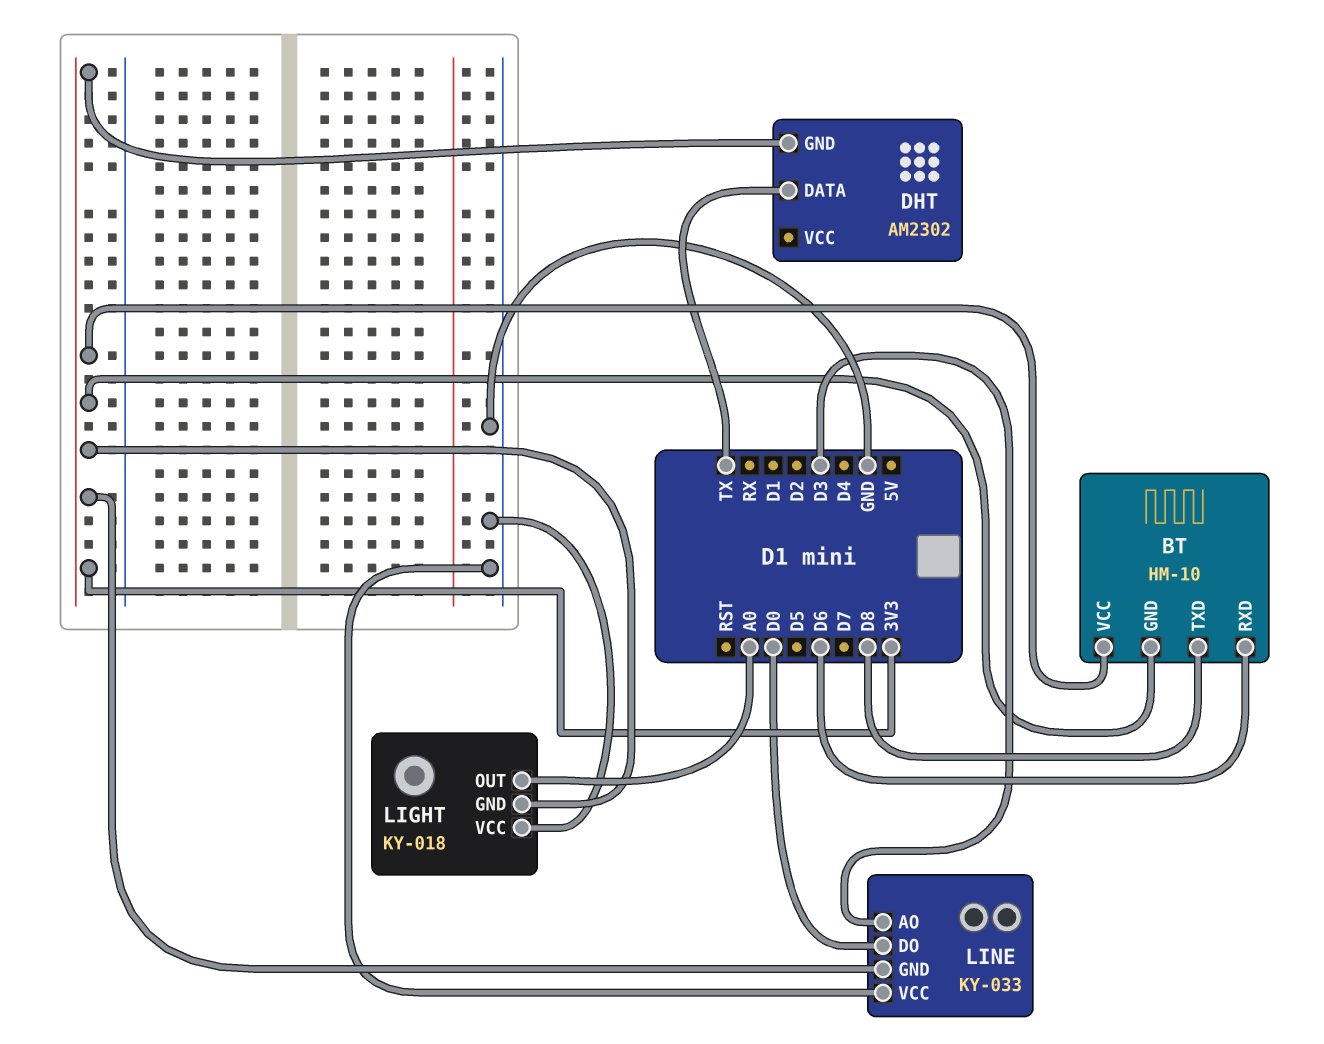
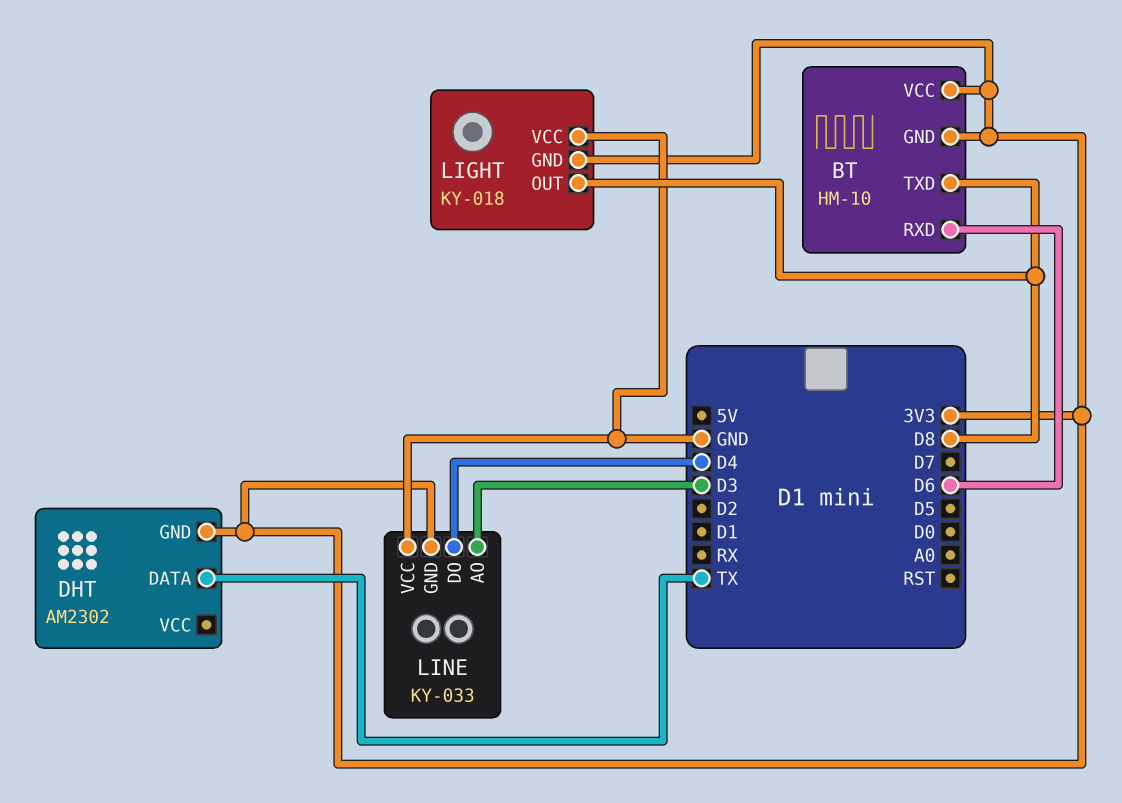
LIGHT pin OUT: A0 -> D8
LINE pin DO: D0 -> D4

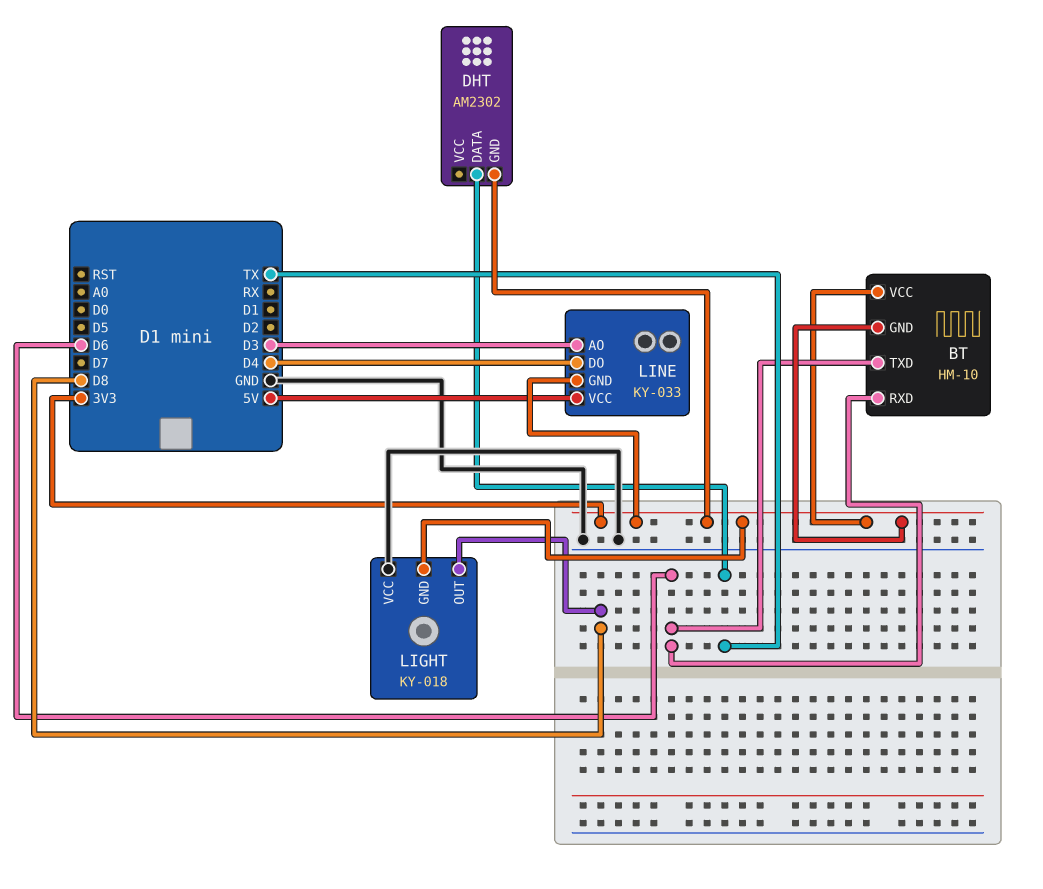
BT pin TXD: D8 -> D6
LINE pin VCC: GND -> 5V

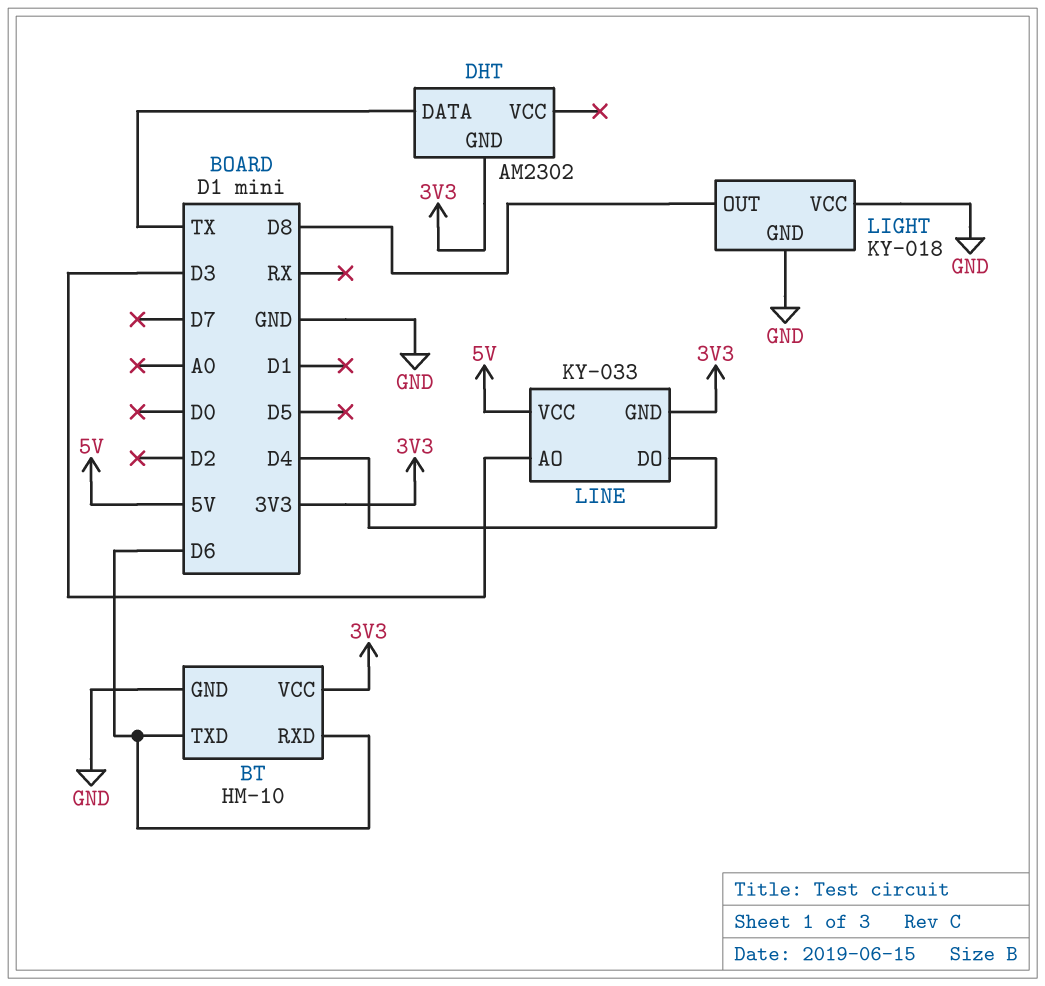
BT pin GND: 3V3 -> GND
LIGHT pin GND: 3V3 -> GND

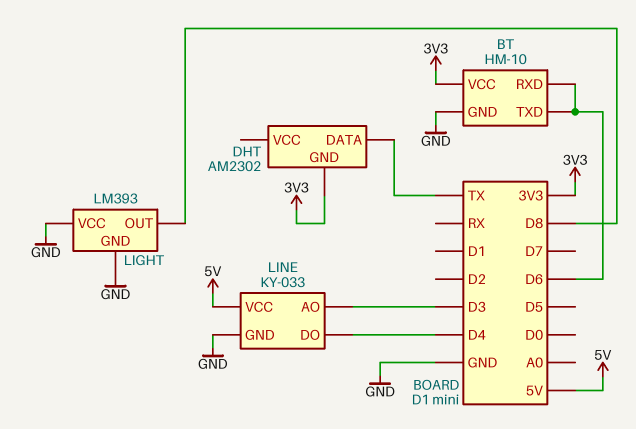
LIGHT: KY-018 -> LM393
LINE pin GND: 3V3 -> GND

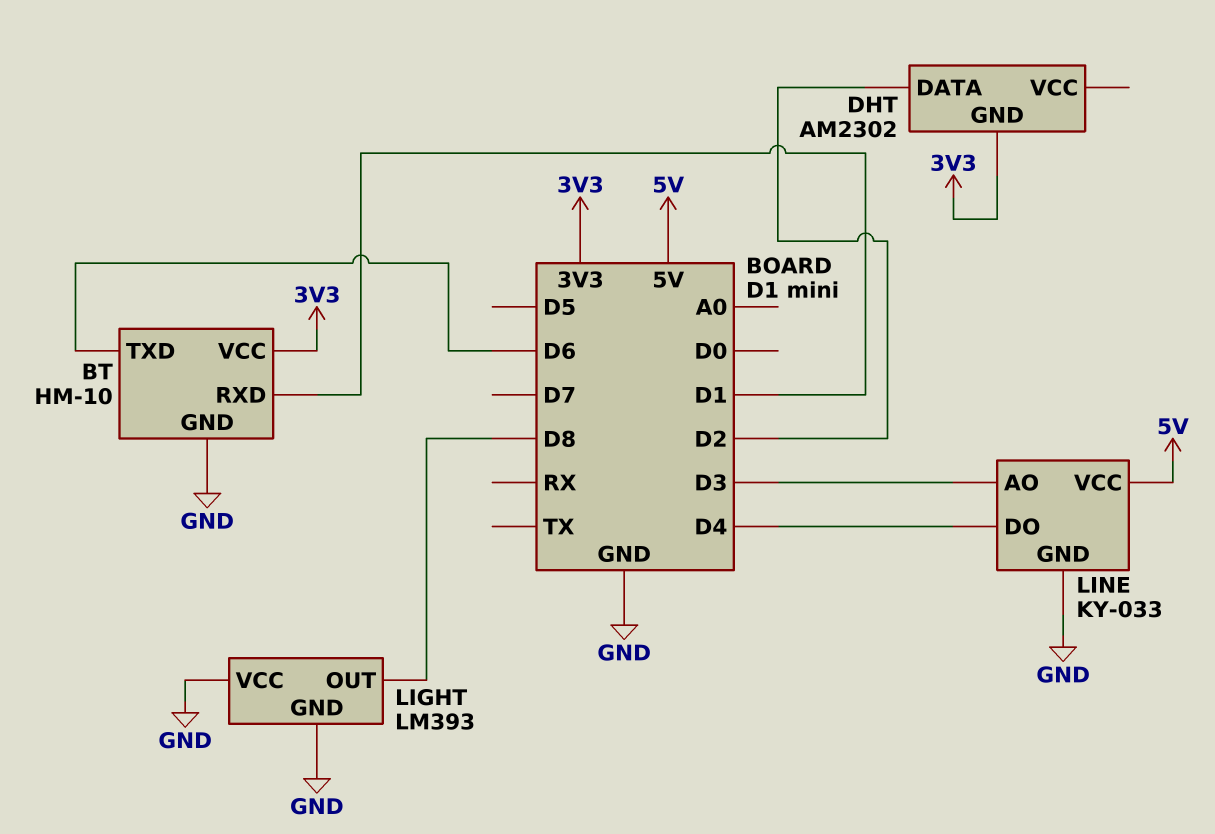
BT pin RXD: D6 -> D1
DHT pin DATA: TX -> D2

